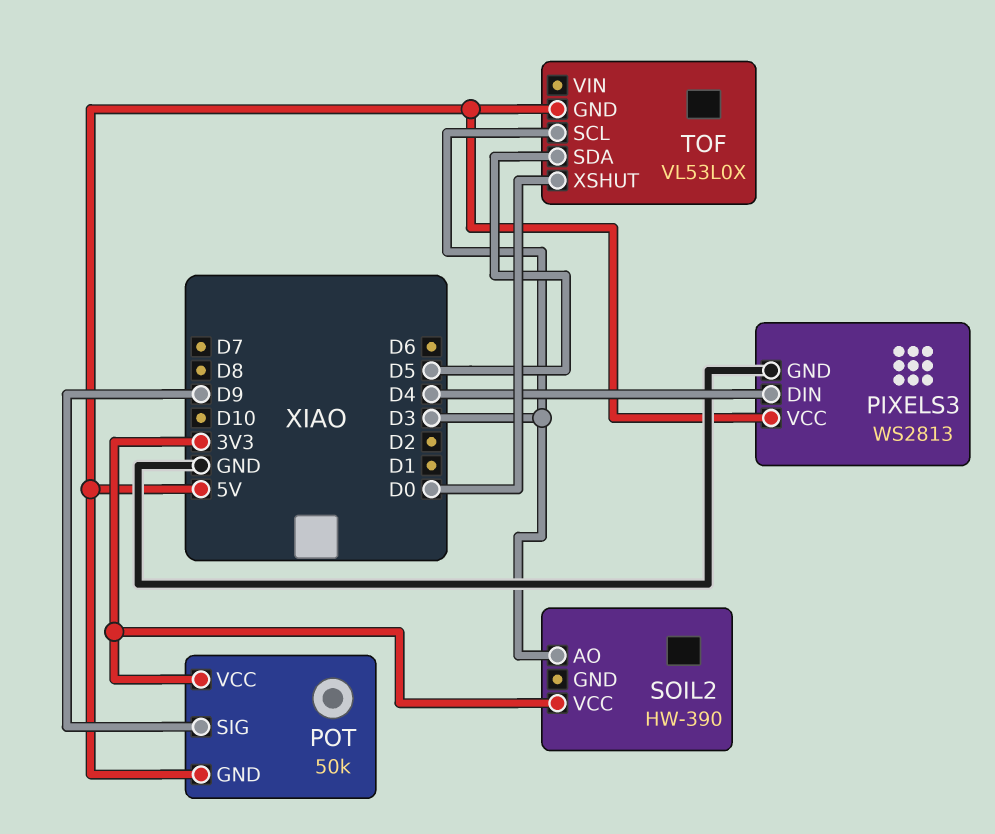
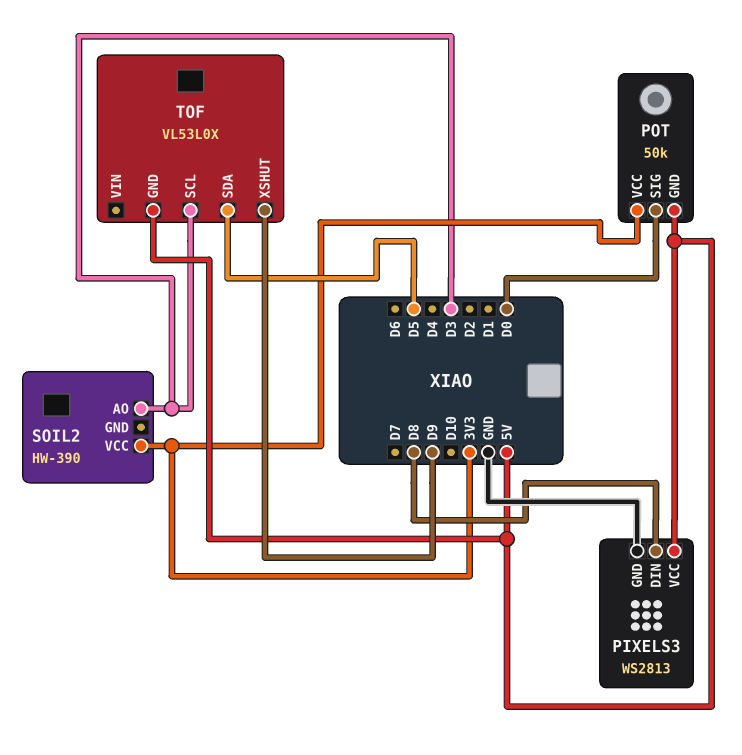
PIXELS3 pin DIN: D4 -> D8
POT pin SIG: D9 -> D0
TOF pin XSHUT: D0 -> D9

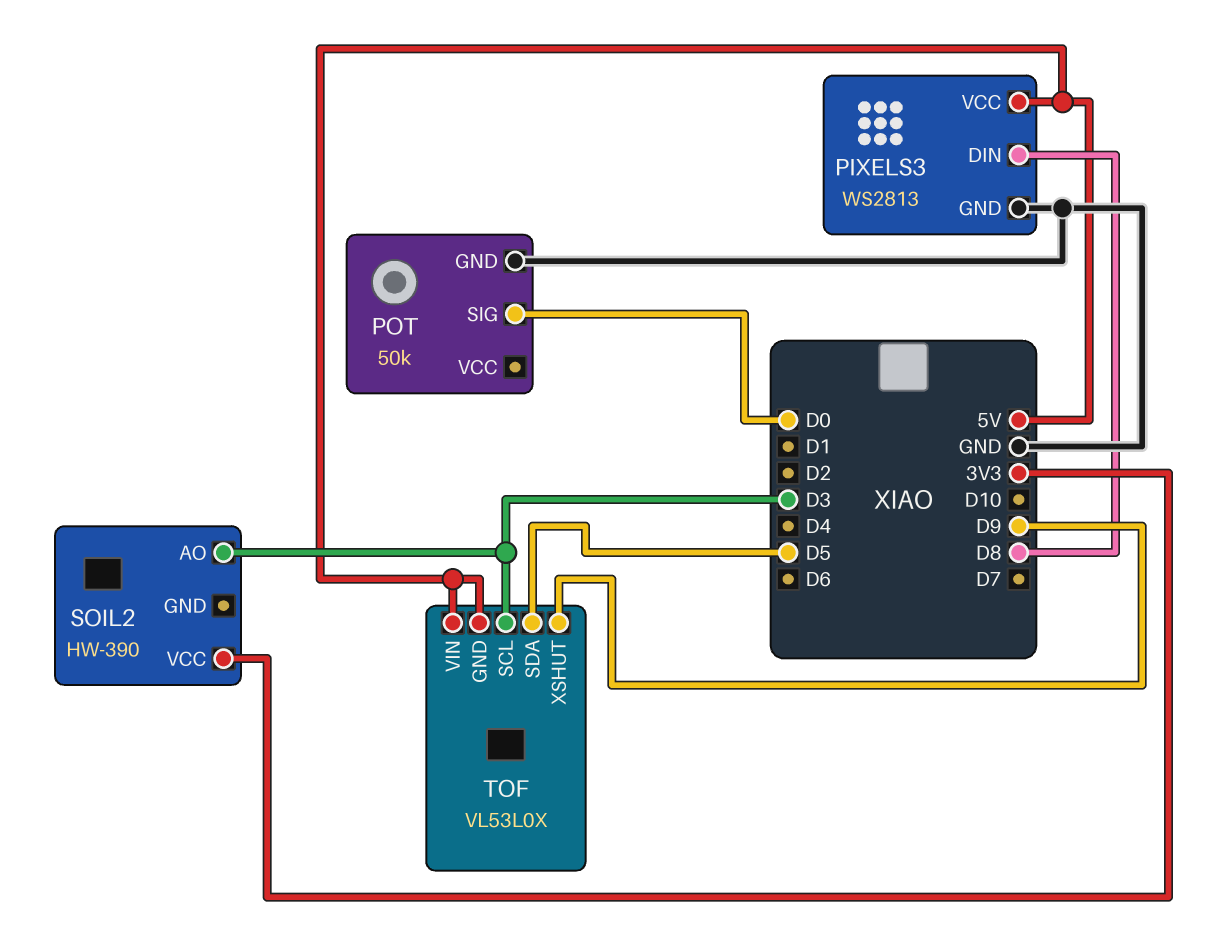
POT pin GND: 5V -> GND
POT pin VCC: 3V3 -> none
TOF pin VIN: none -> 5V

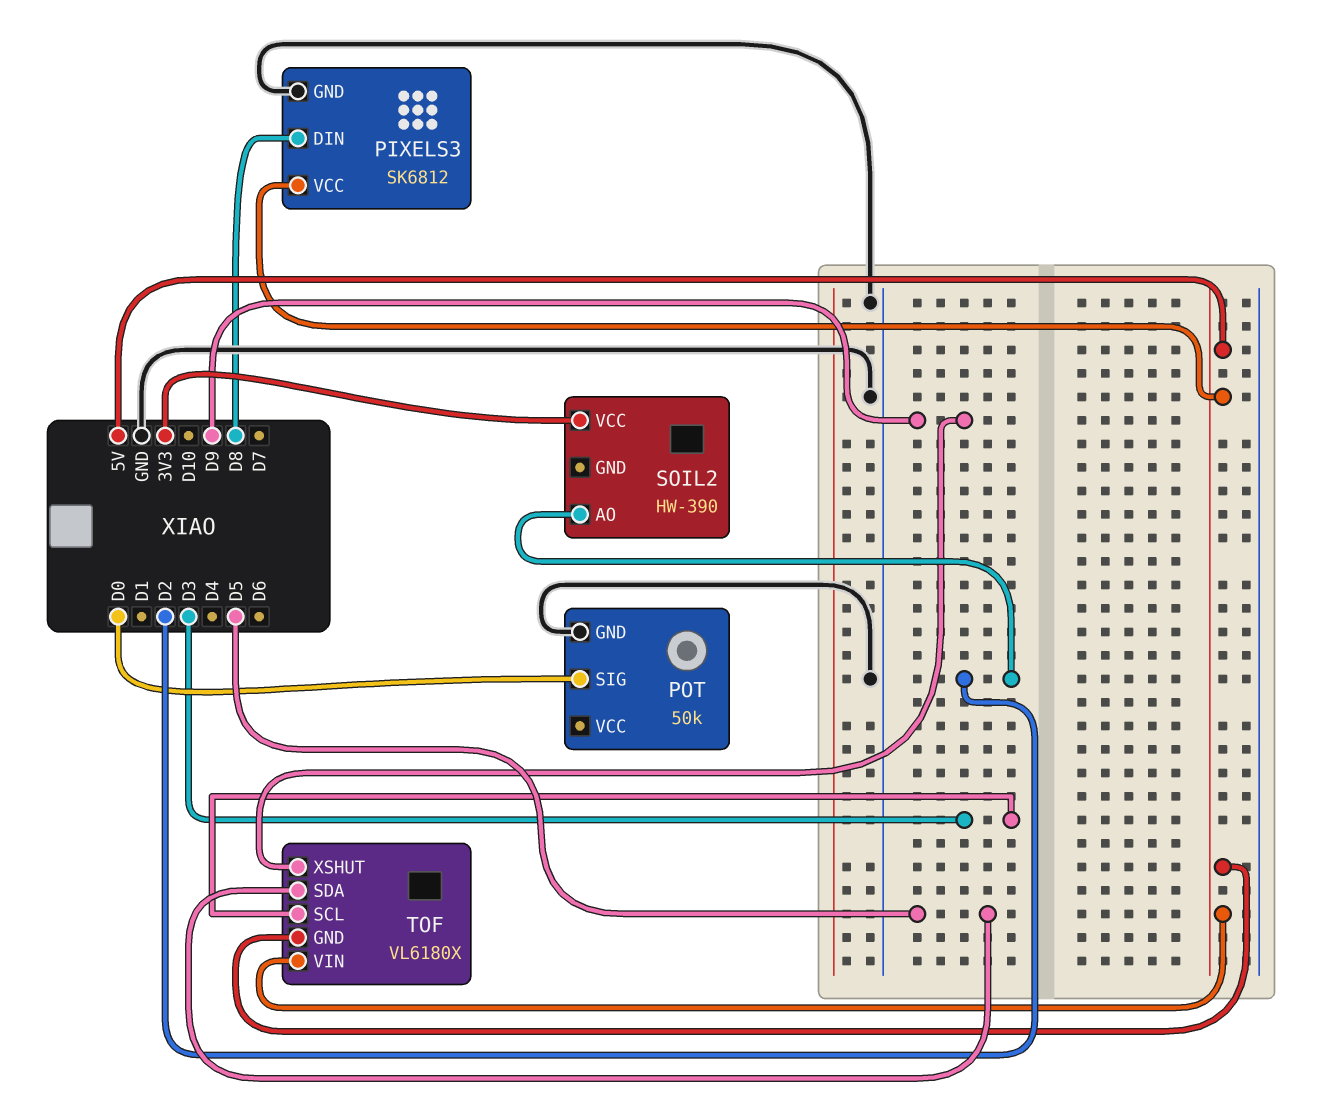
PIXELS3: WS2813 -> SK6812
SOIL2 pin AO: D3 -> D2
TOF: VL53L0X -> VL6180X

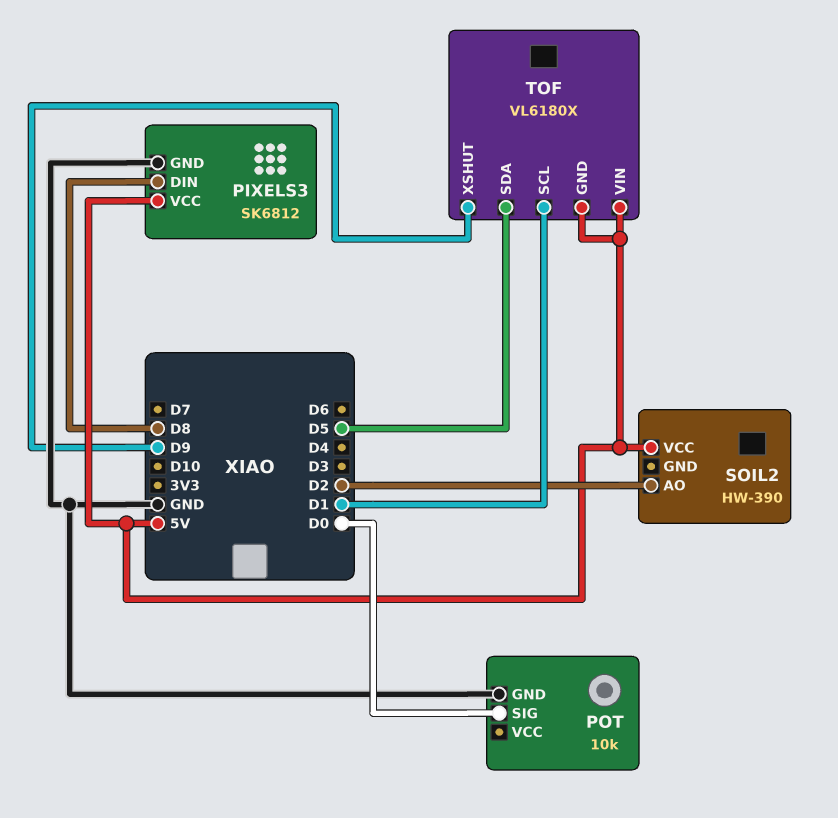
POT: 50k -> 10k
SOIL2 pin VCC: 3V3 -> 5V
TOF pin SCL: D3 -> D1

